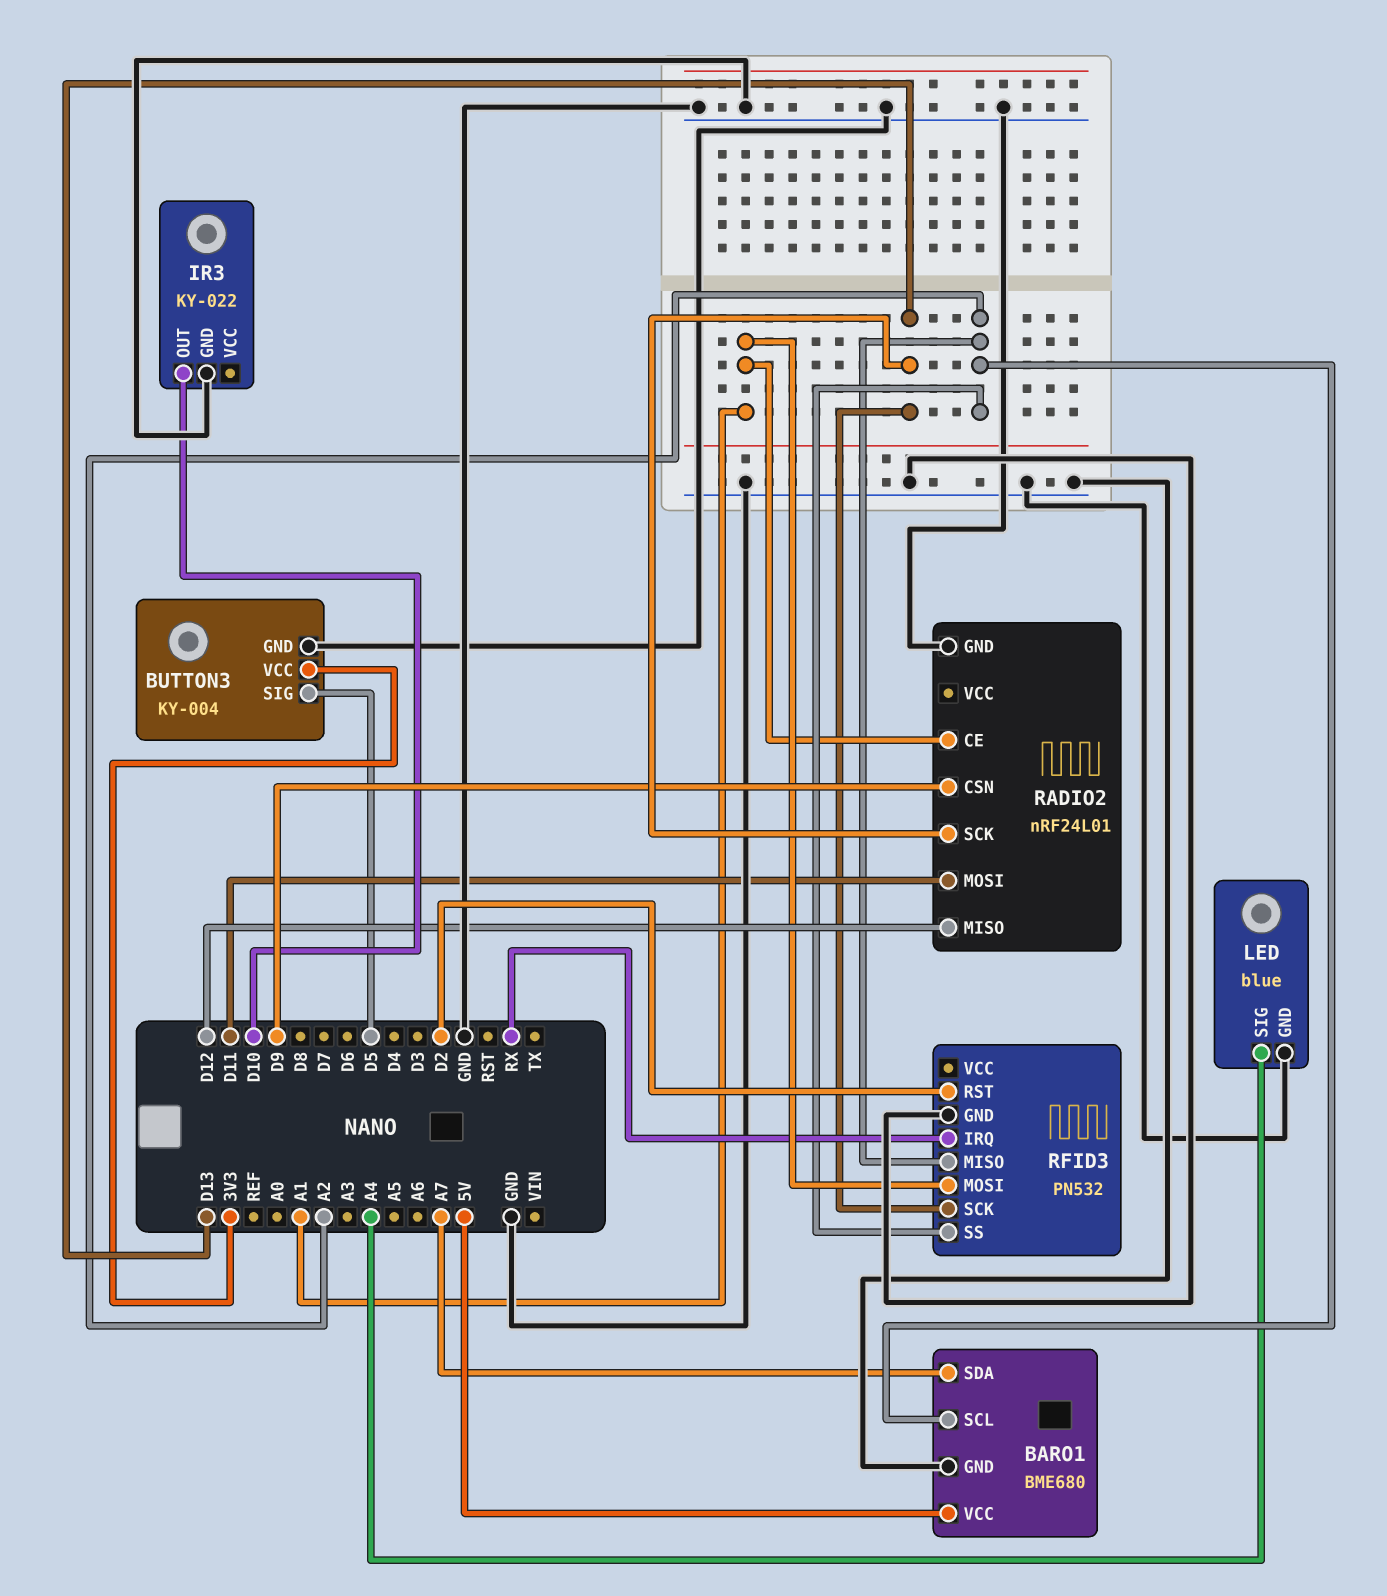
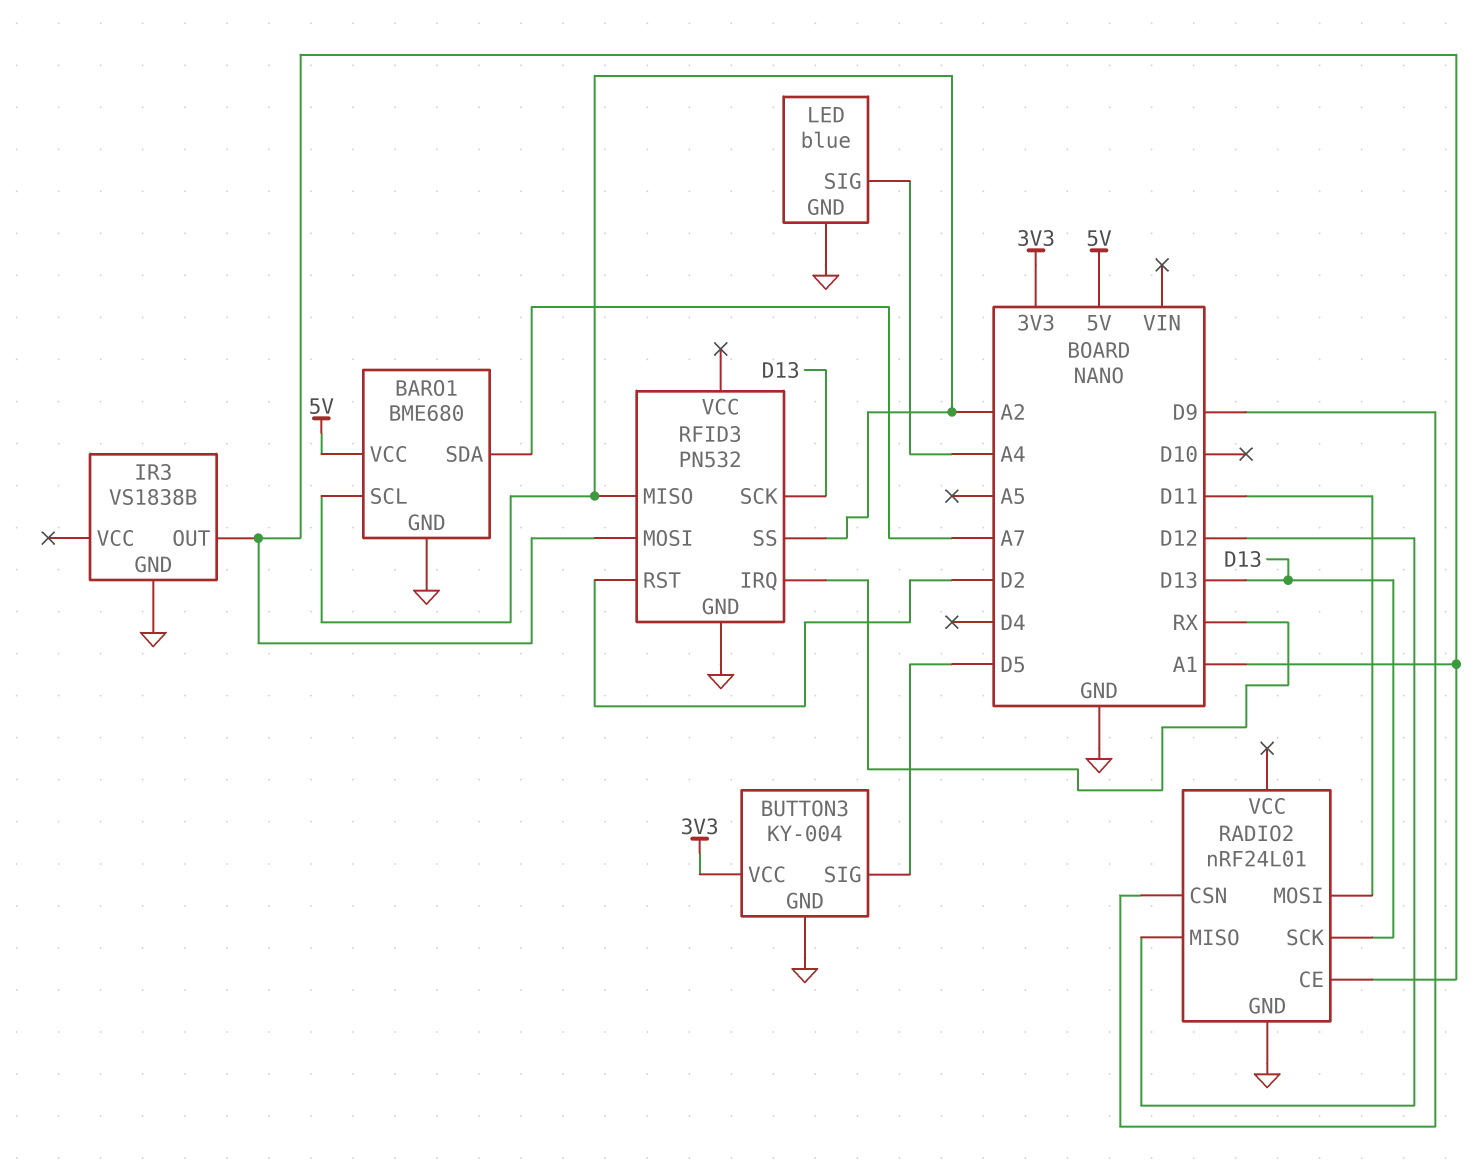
IR3: KY-022 -> VS1838B
IR3 pin OUT: D10 -> A1

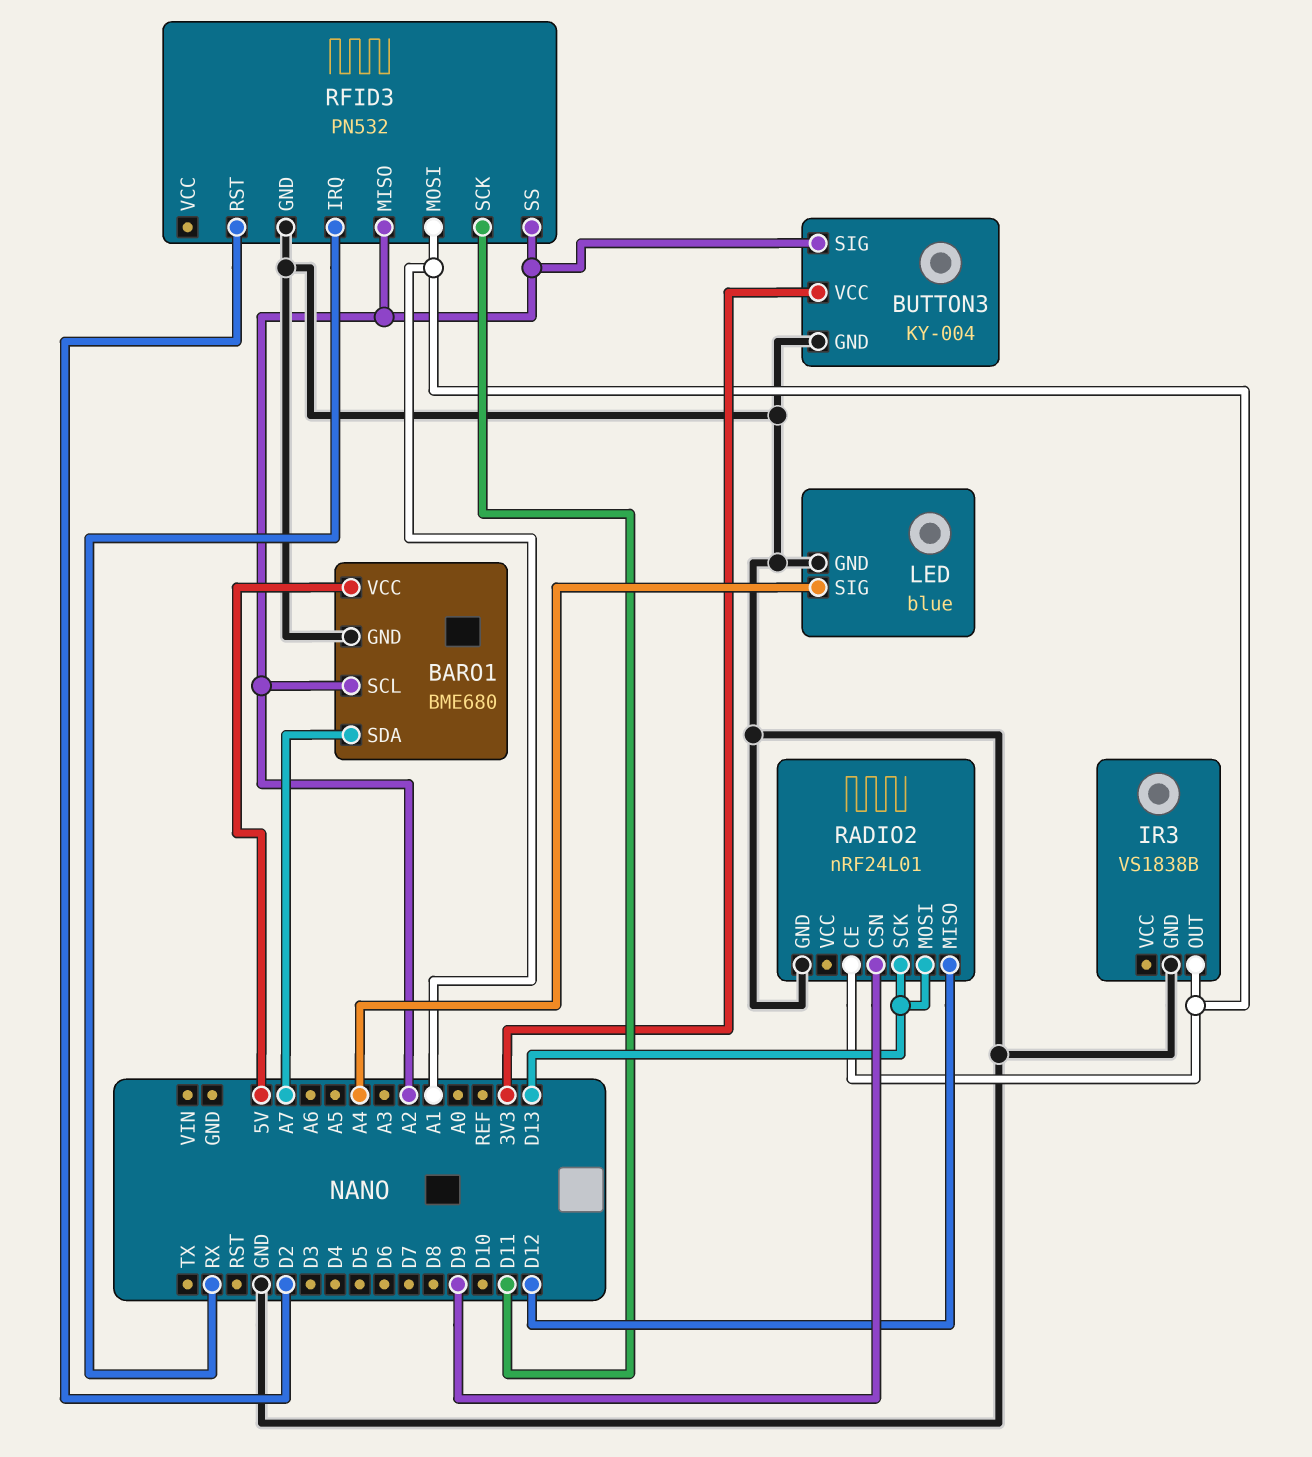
BUTTON3 pin SIG: D5 -> A2
RADIO2 pin MOSI: D11 -> D13
RFID3 pin SCK: D13 -> D11

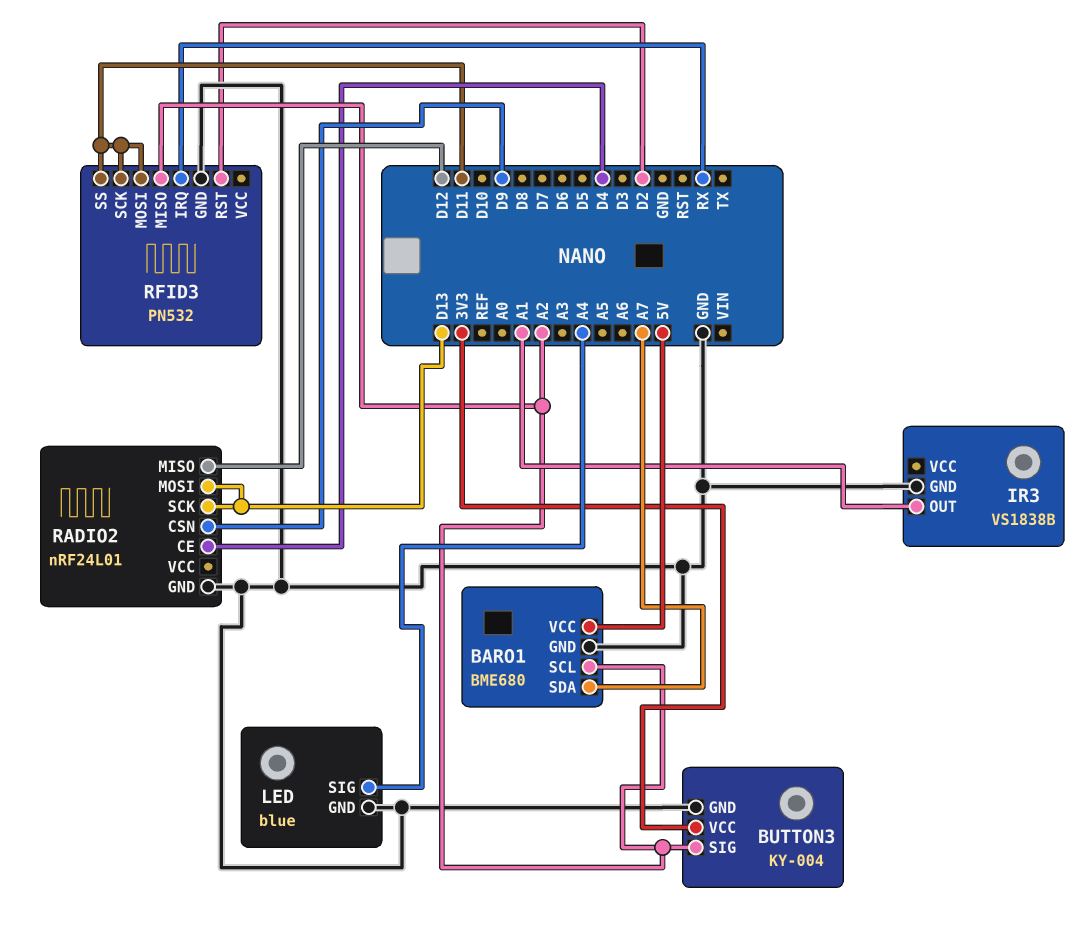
RADIO2 pin CE: A1 -> D4
RFID3 pin MOSI: A1 -> D11
RFID3 pin SS: A2 -> D11

